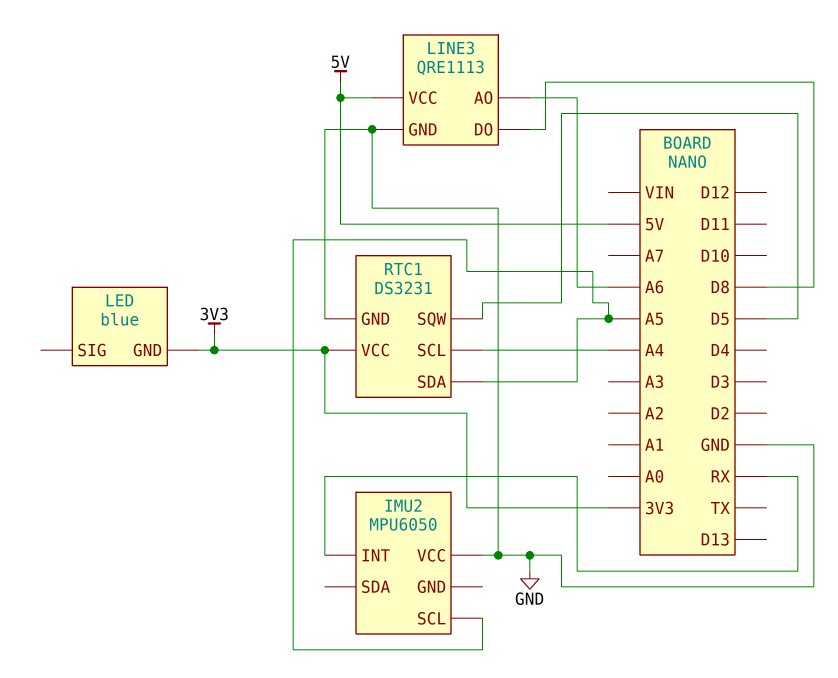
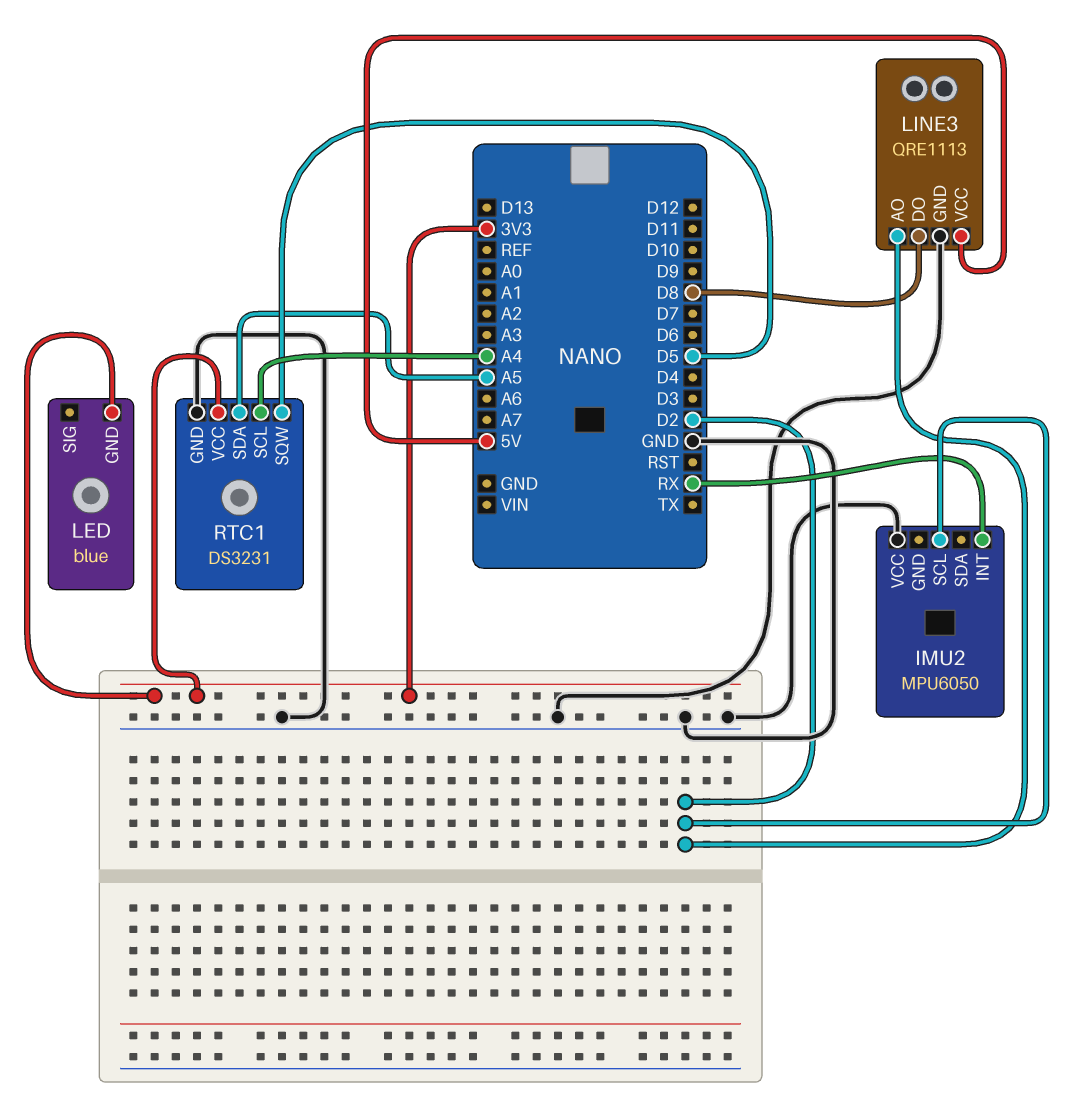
IMU2 pin SCL: A5 -> D2
LINE3 pin AO: A6 -> D2

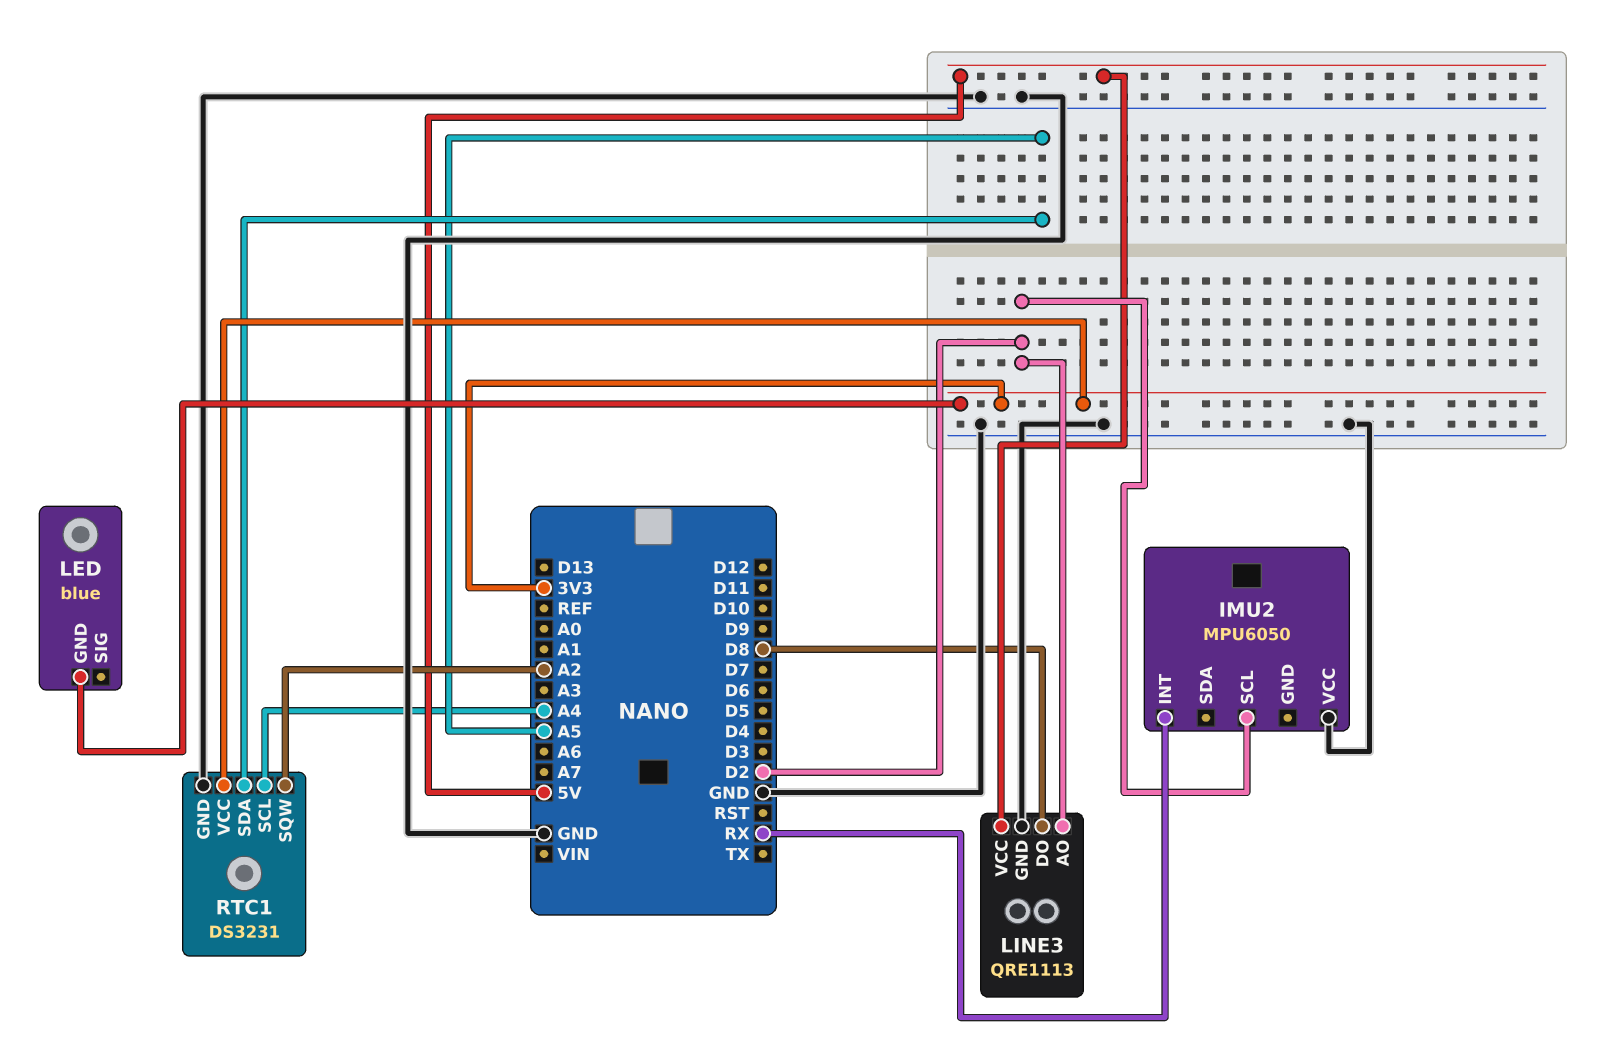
RTC1 pin SQW: D5 -> A2

